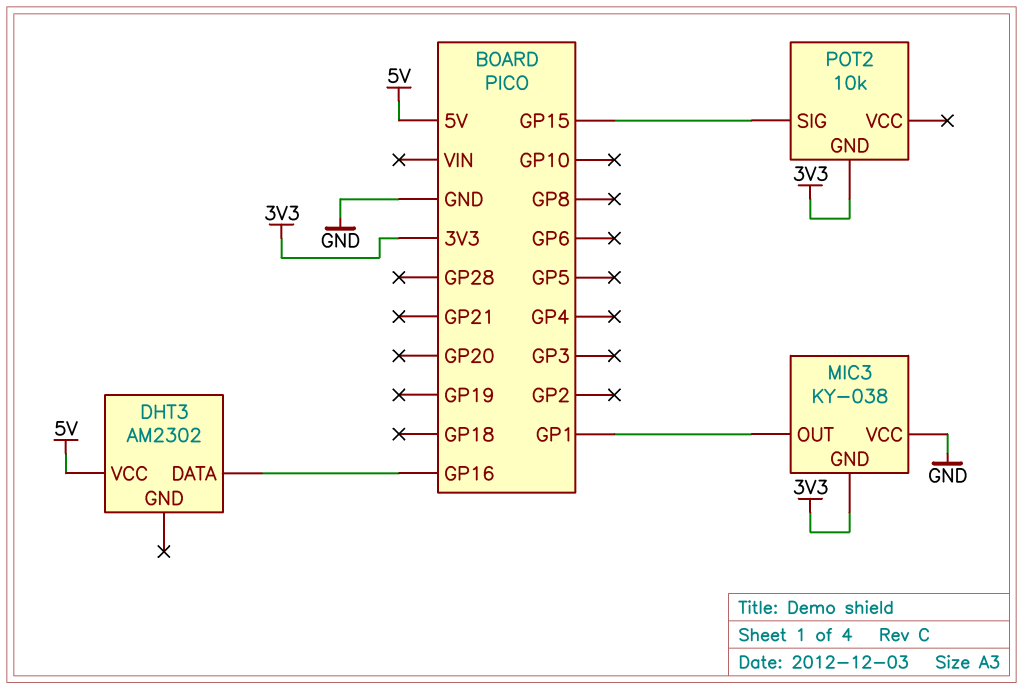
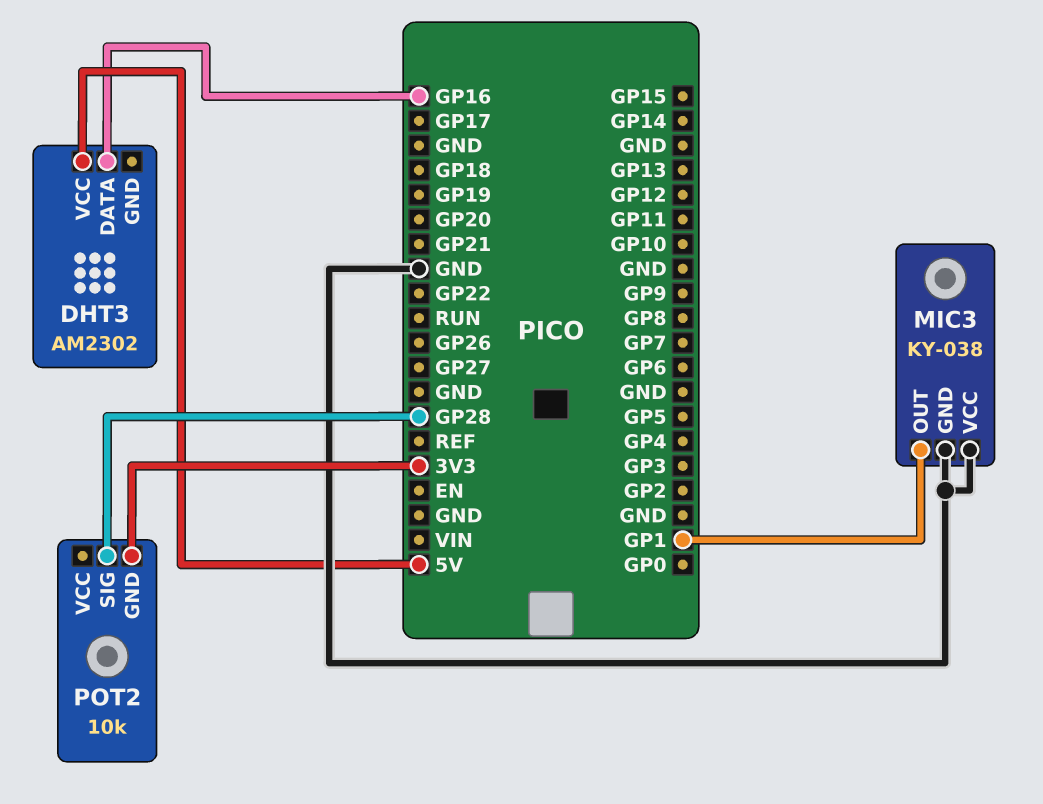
MIC3 pin GND: 3V3 -> GND
POT2 pin SIG: GP15 -> GP28

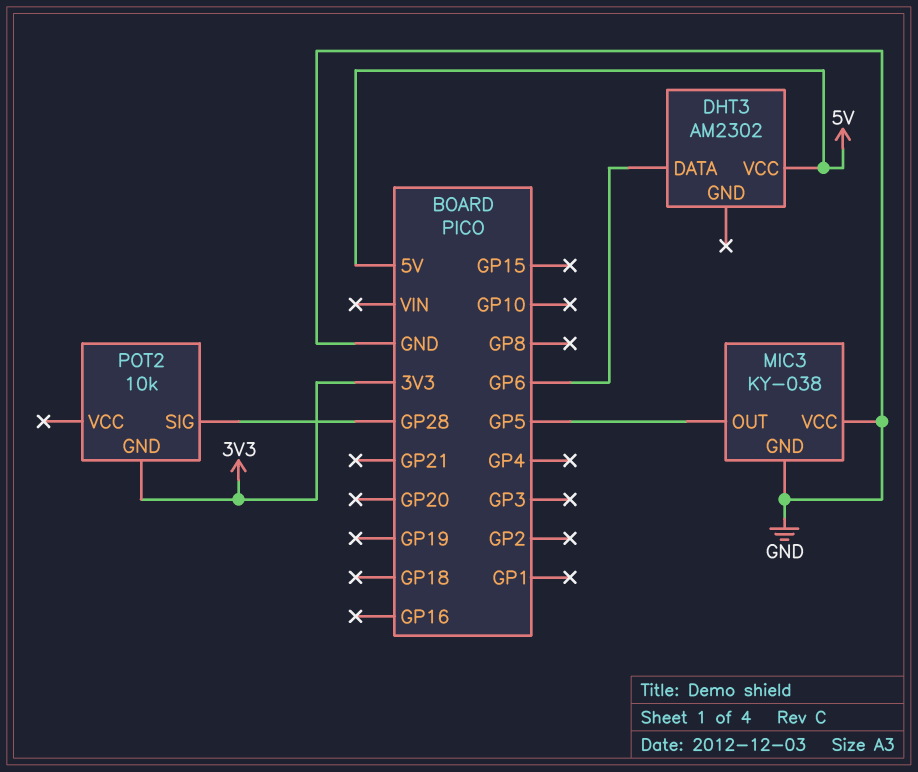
DHT3 pin DATA: GP16 -> GP6
MIC3 pin OUT: GP1 -> GP5

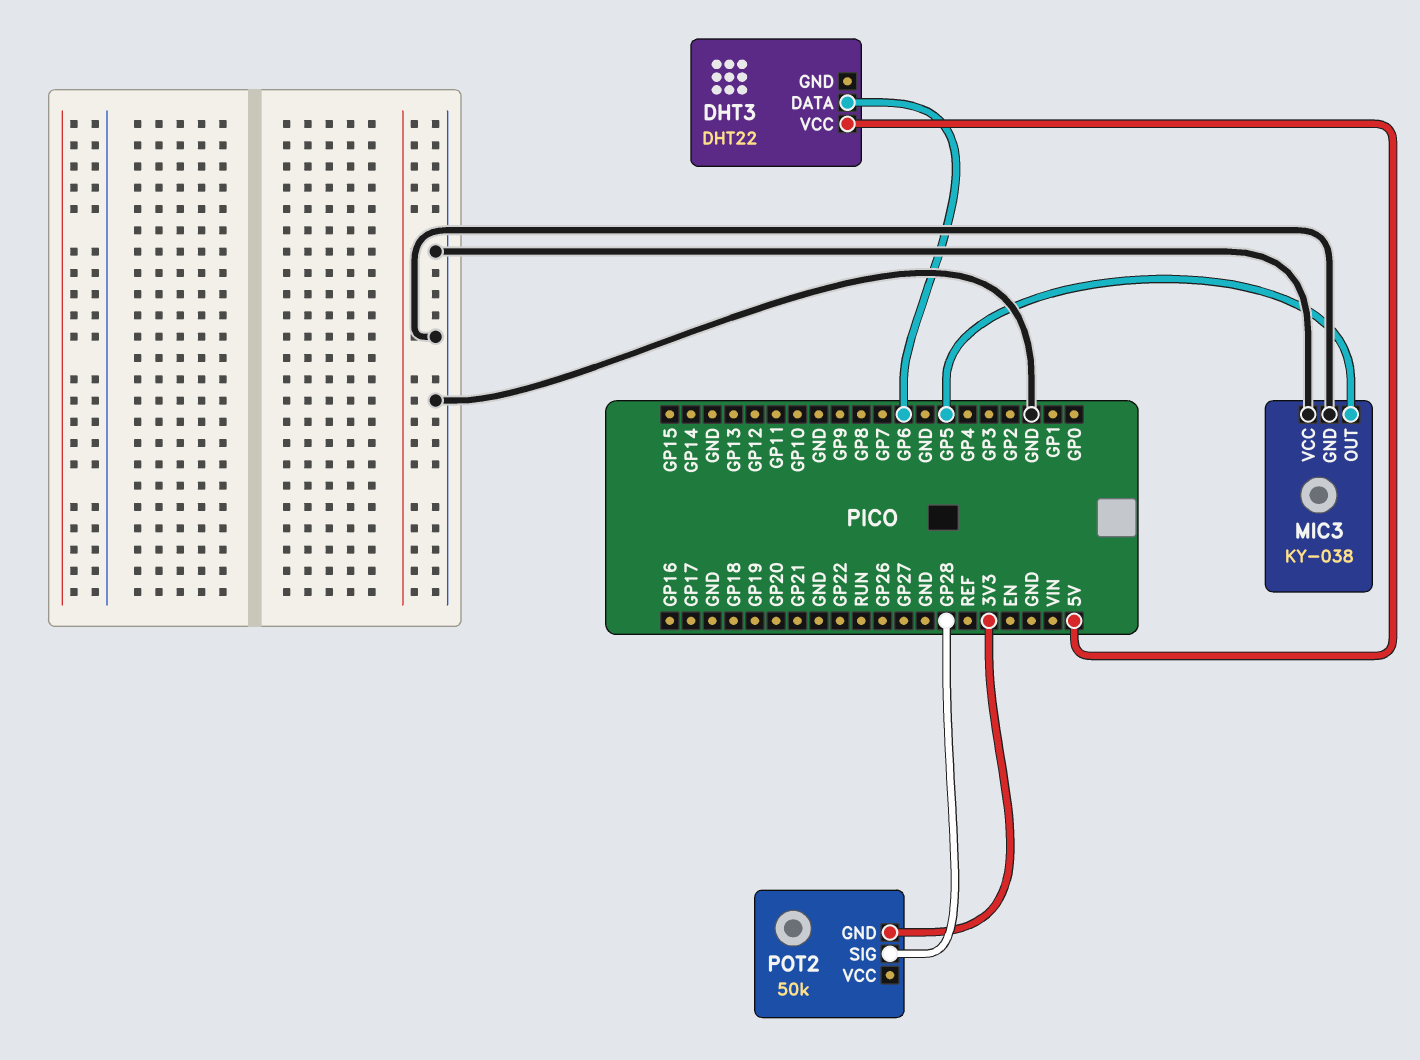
DHT3: AM2302 -> DHT22
POT2: 10k -> 50k

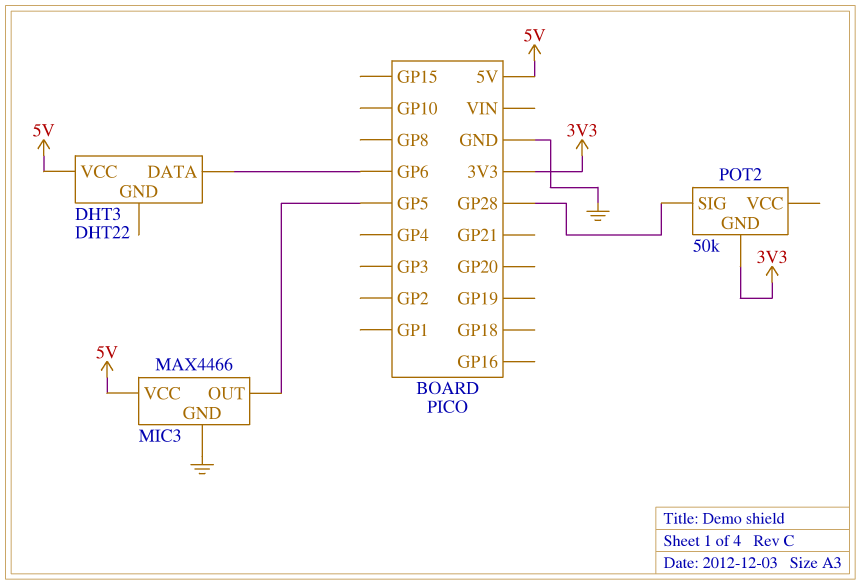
MIC3: KY-038 -> MAX4466
MIC3 pin VCC: GND -> 5V

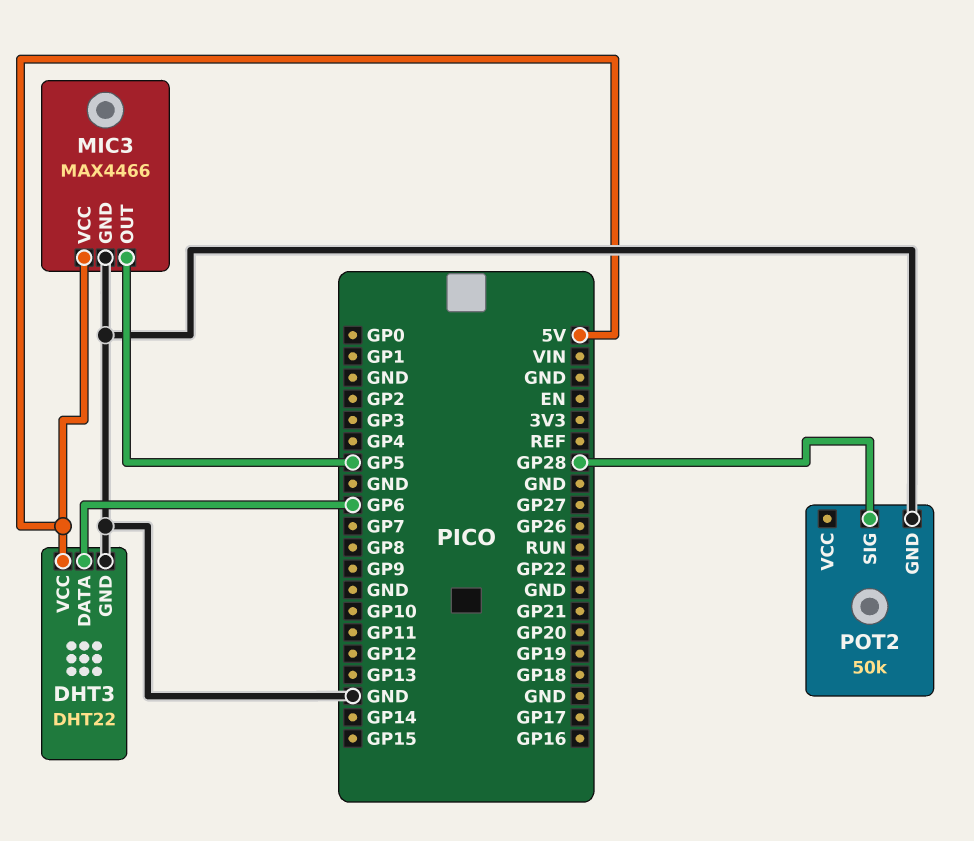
DHT3 pin GND: none -> GND
POT2 pin GND: 3V3 -> GND

